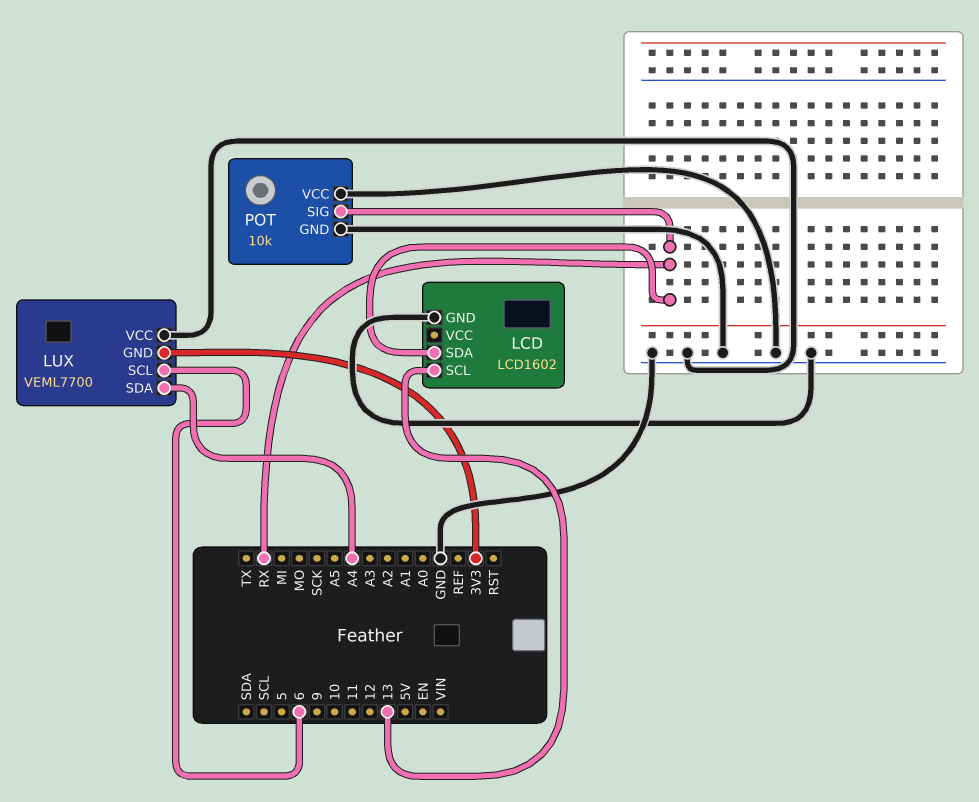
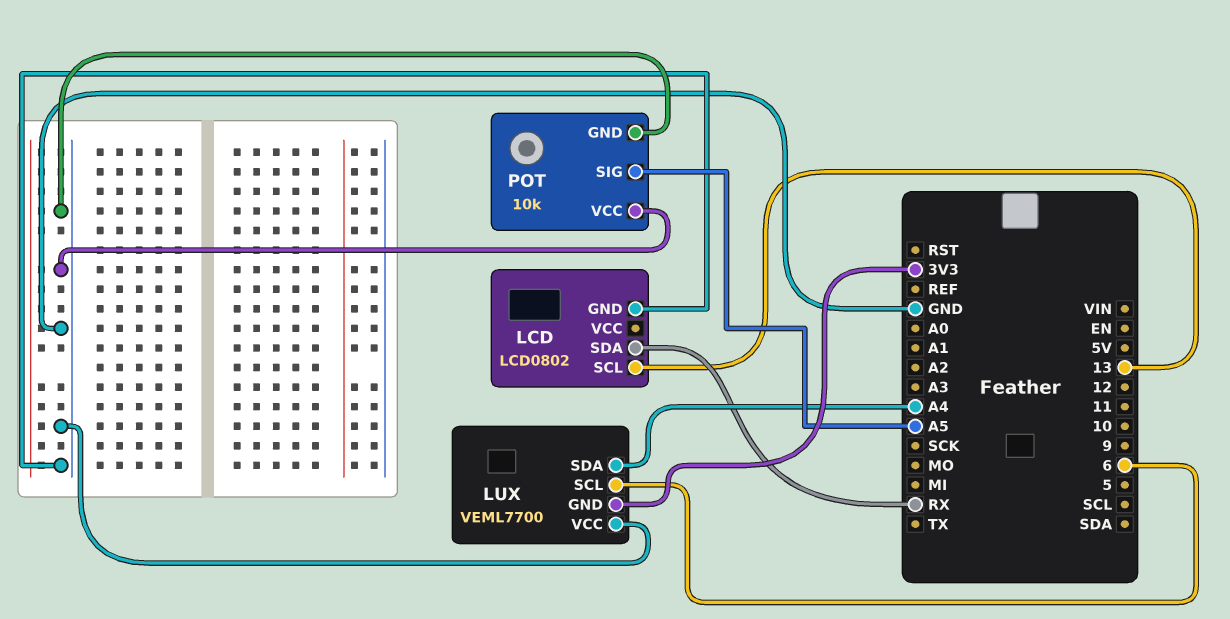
LCD: LCD1602 -> LCD0802
POT pin SIG: RX -> A5

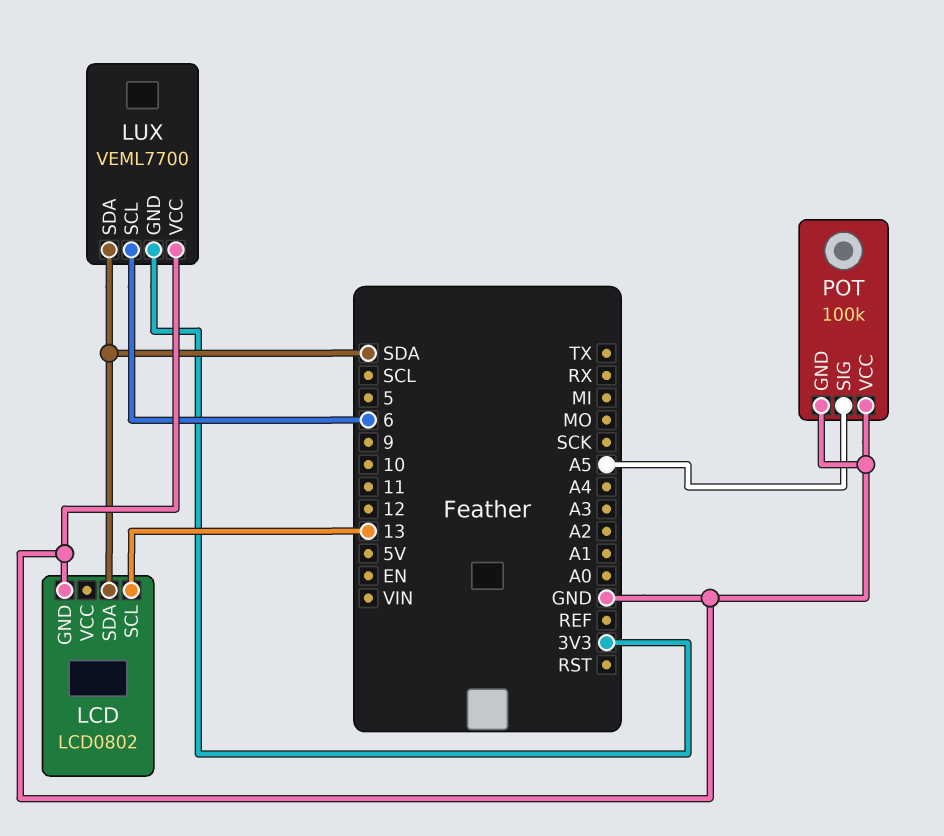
LCD pin SDA: RX -> SDA
LUX pin SDA: A4 -> SDA
POT: 10k -> 100k

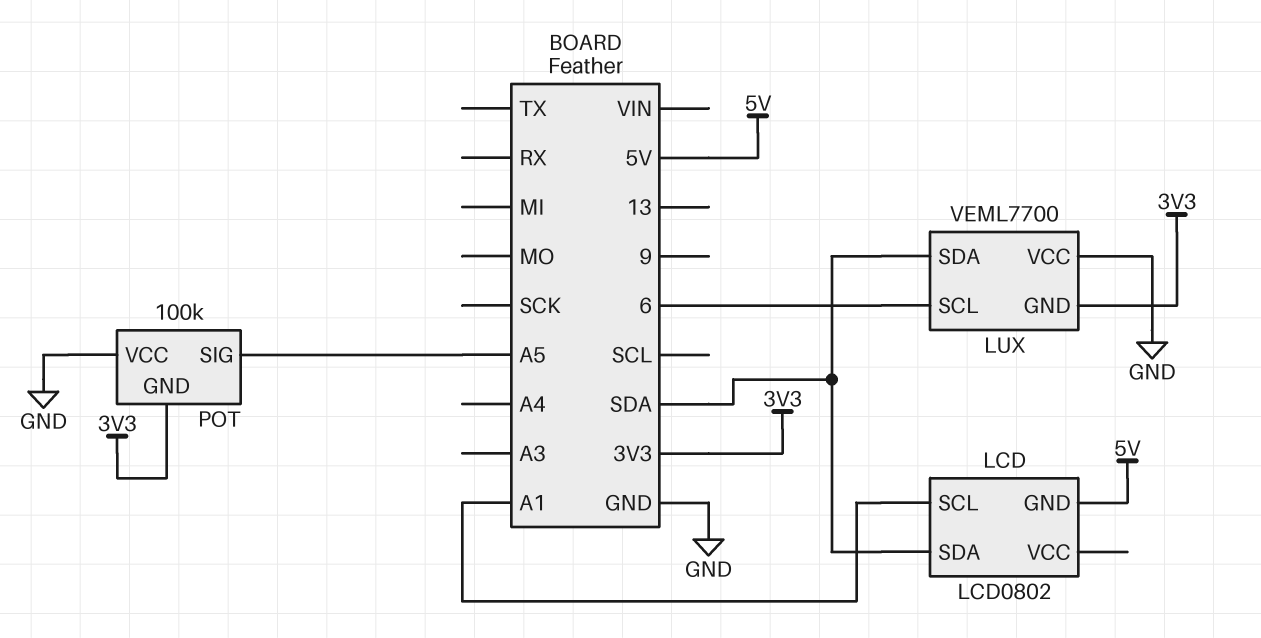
LCD pin GND: GND -> 5V
LCD pin SCL: 13 -> A1
POT pin GND: GND -> 3V3

